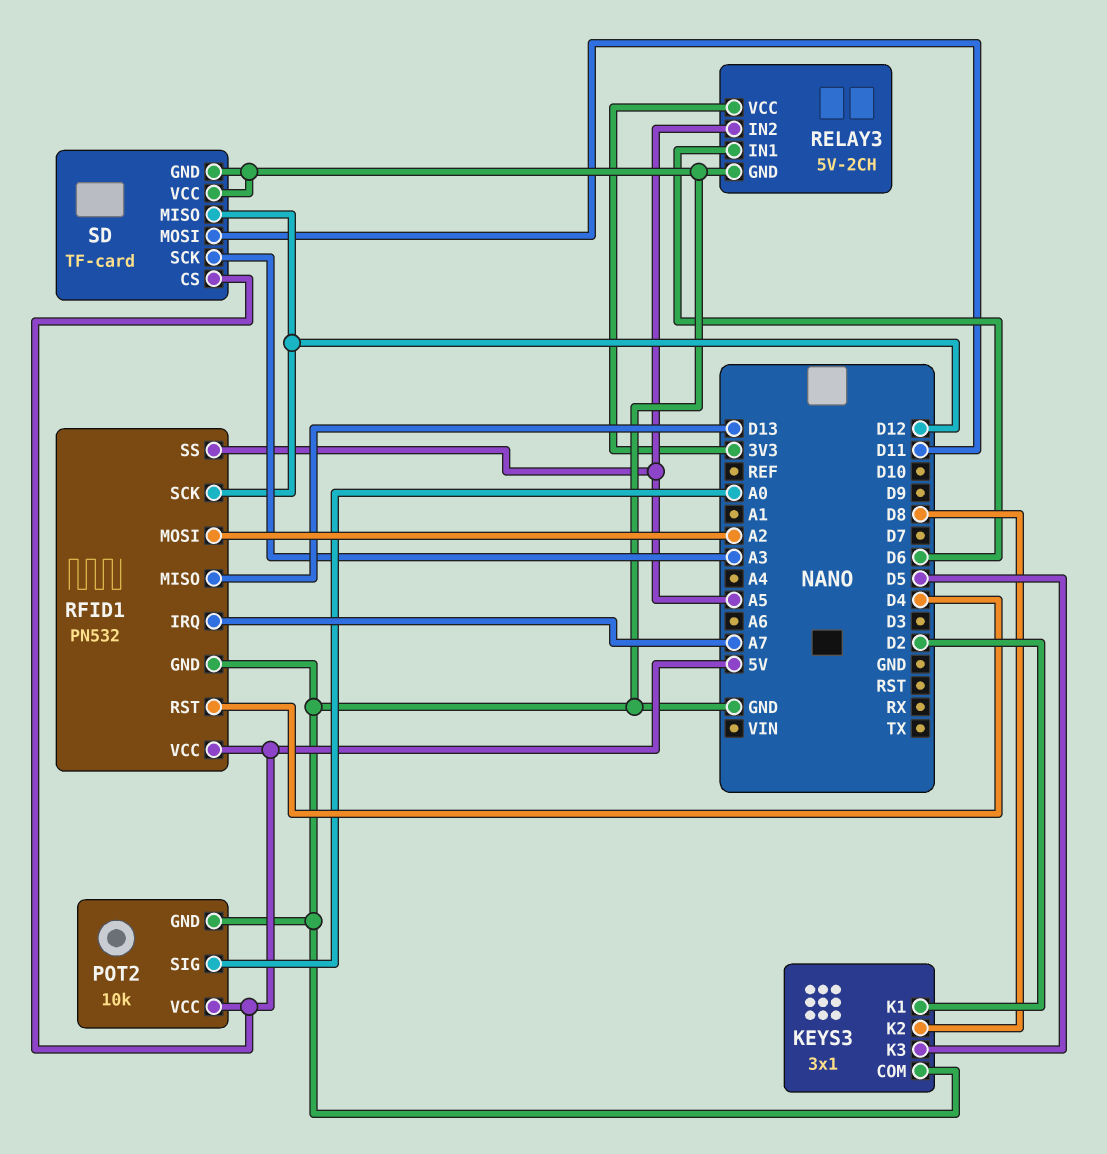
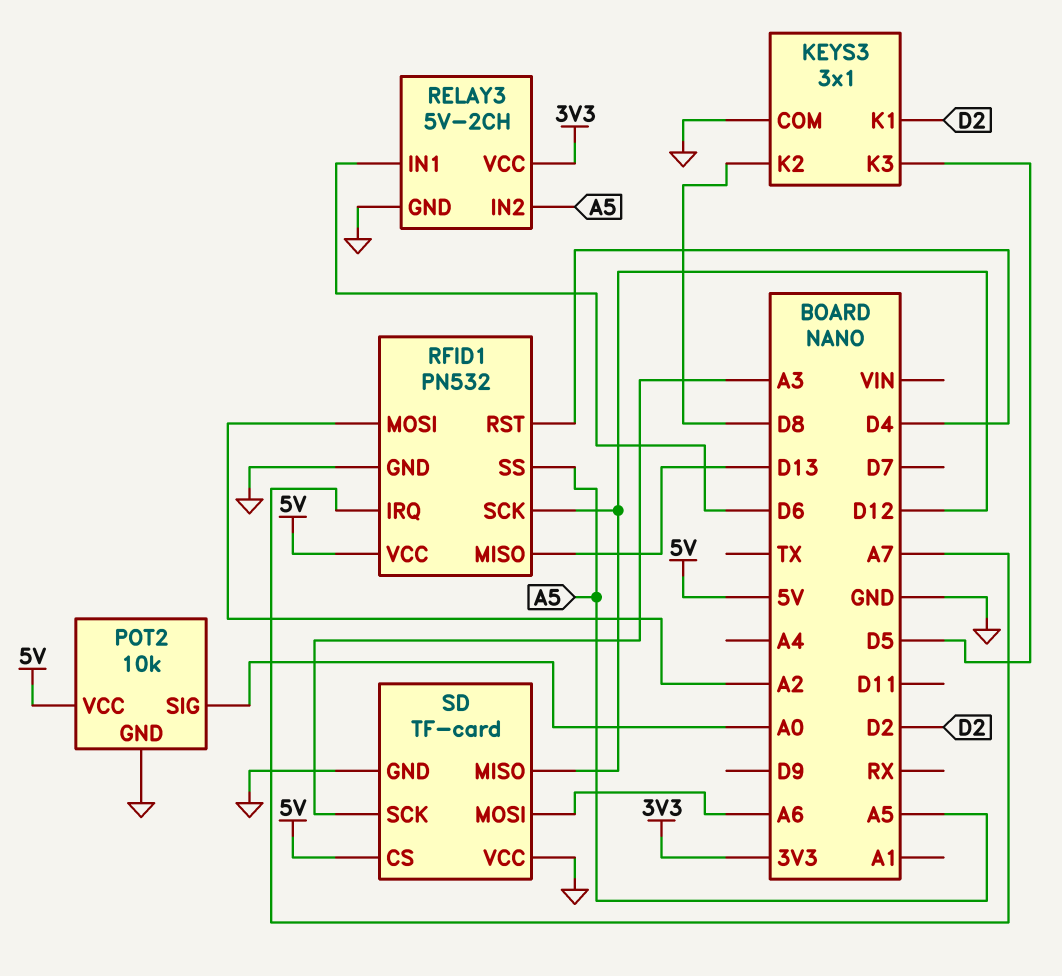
SD pin MOSI: D11 -> A6

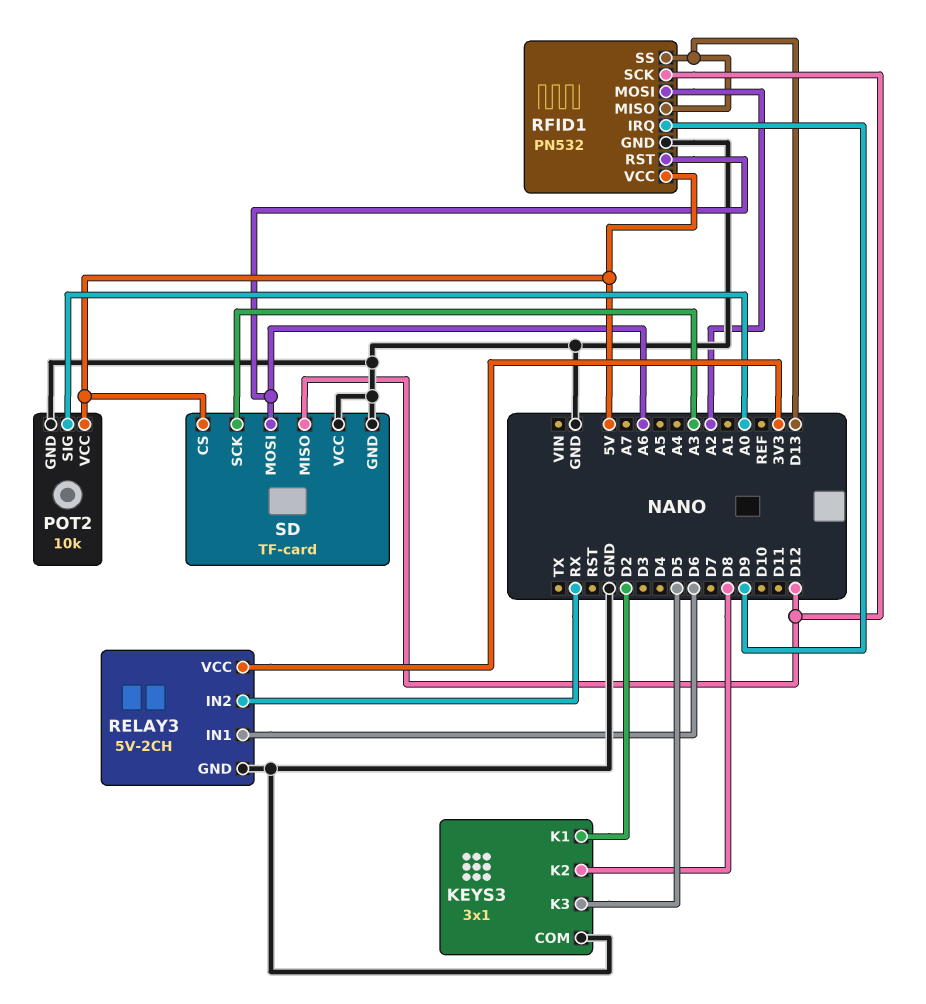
RELAY3 pin IN2: A5 -> RX
RFID1 pin IRQ: A7 -> D9
RFID1 pin RST: D4 -> A6
RFID1 pin SS: A5 -> D13

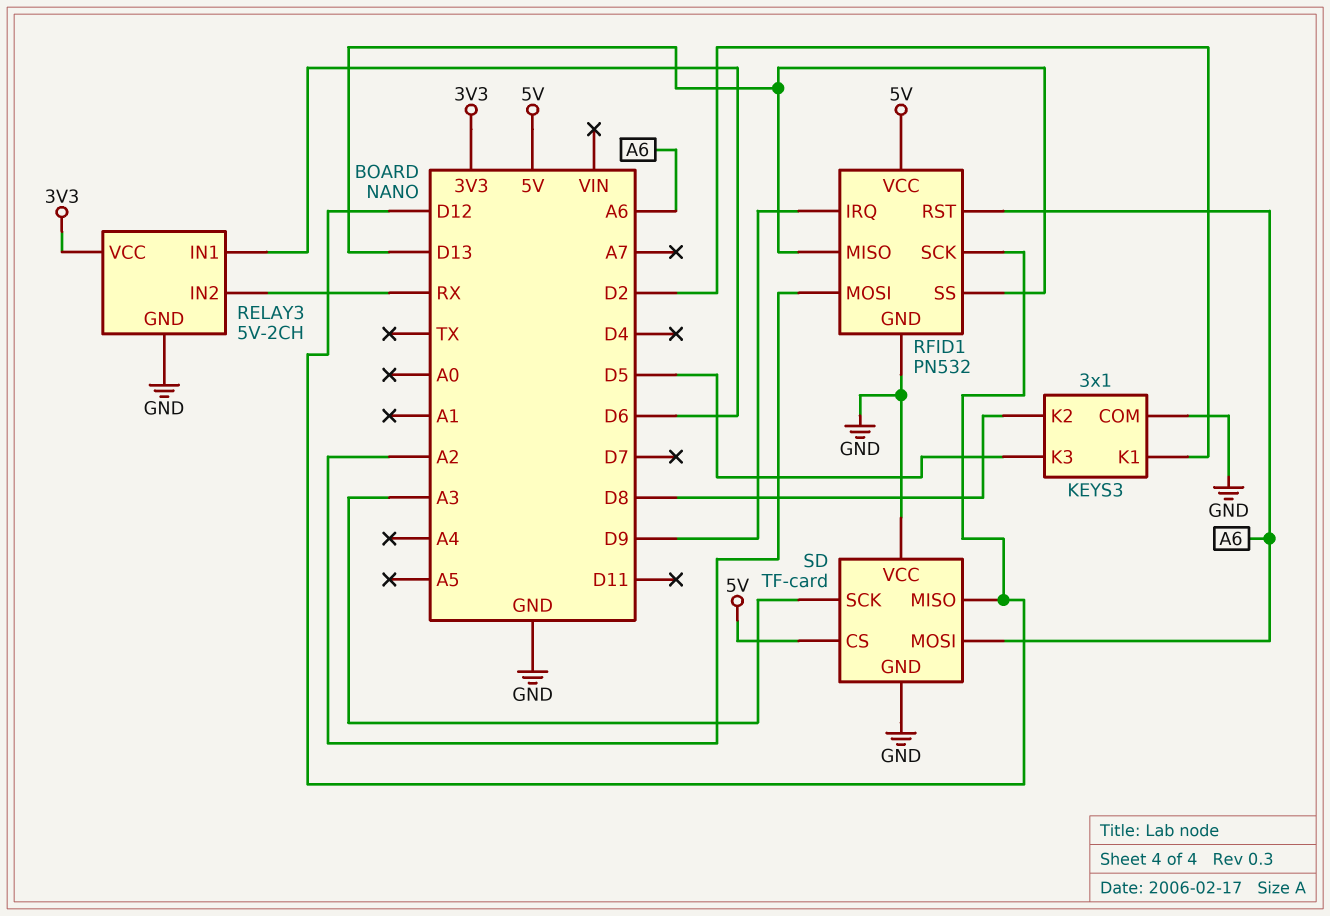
POT2: 10k -> none
POT2 pin GND: GND -> none
POT2 pin SIG: A0 -> none
POT2 pin VCC: 5V -> none

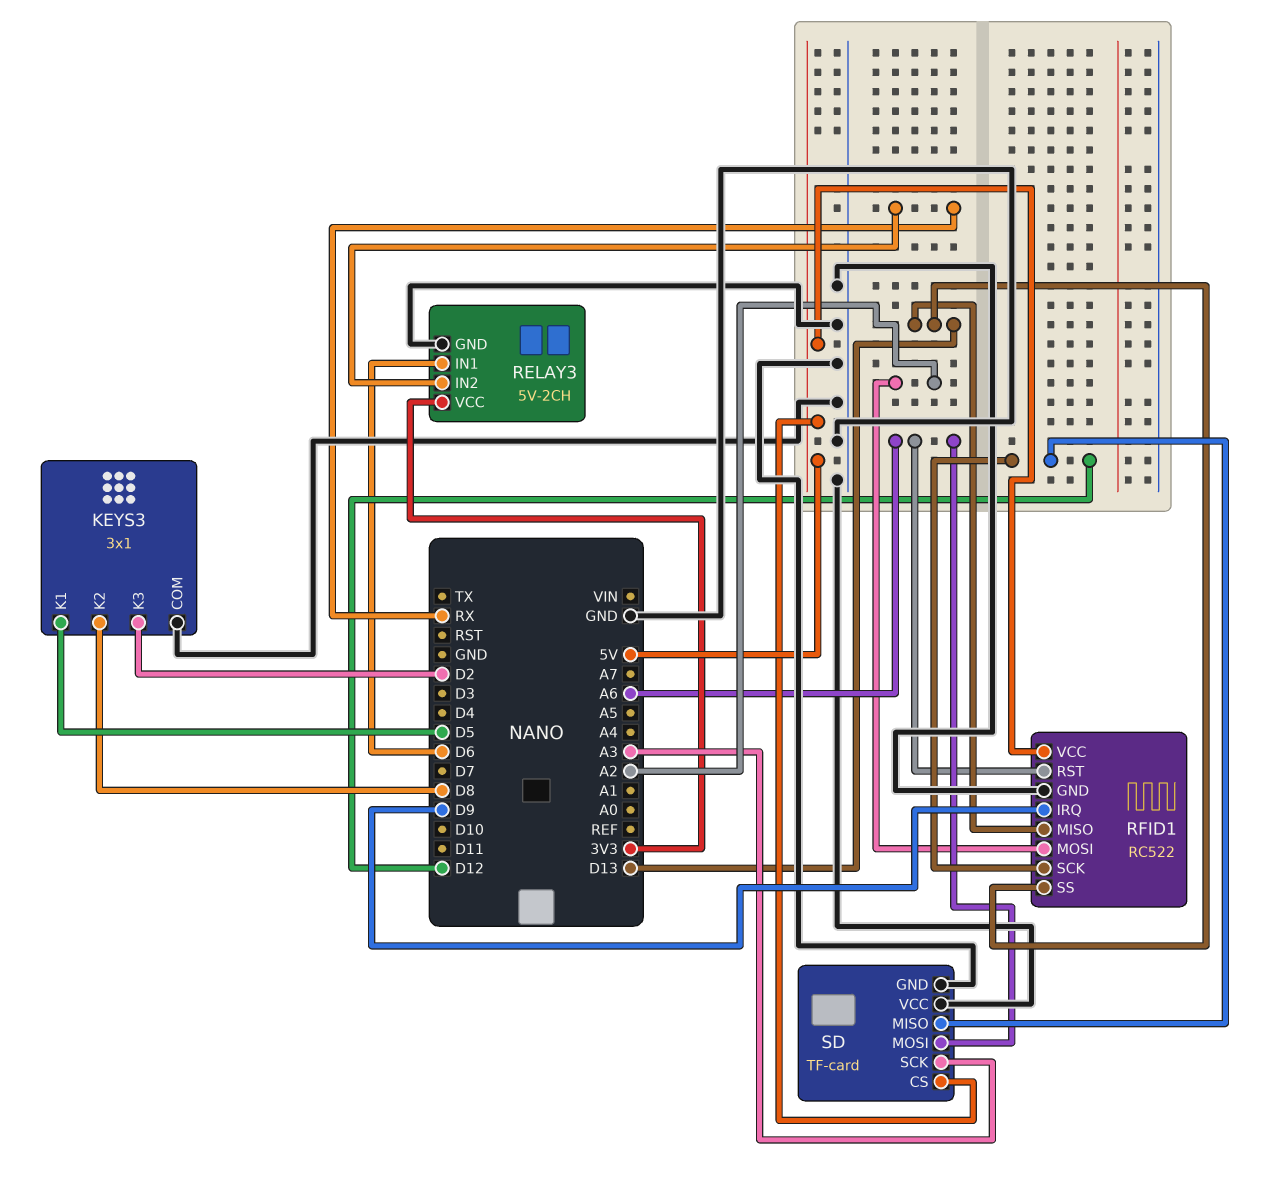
KEYS3 pin K1: D2 -> D5
KEYS3 pin K3: D5 -> D2
RFID1: PN532 -> RC522

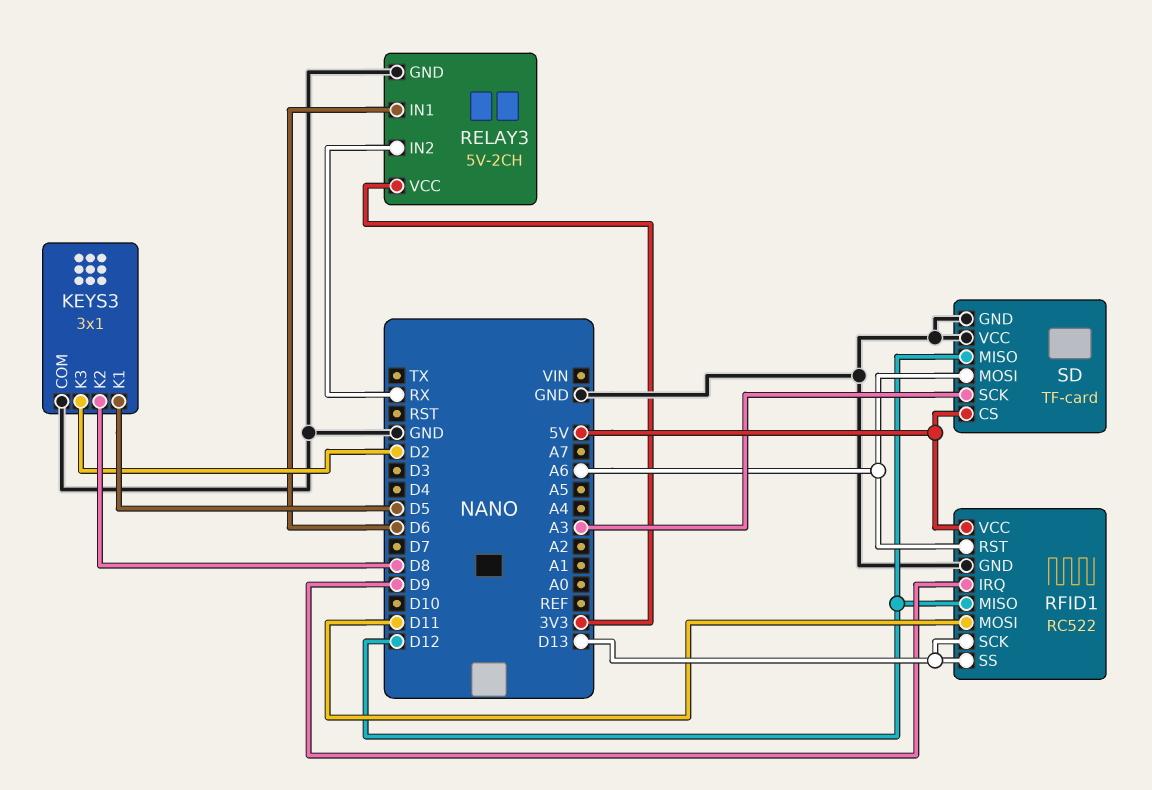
RFID1 pin MISO: D13 -> D12
RFID1 pin MOSI: A2 -> D11
RFID1 pin SCK: D12 -> D13

